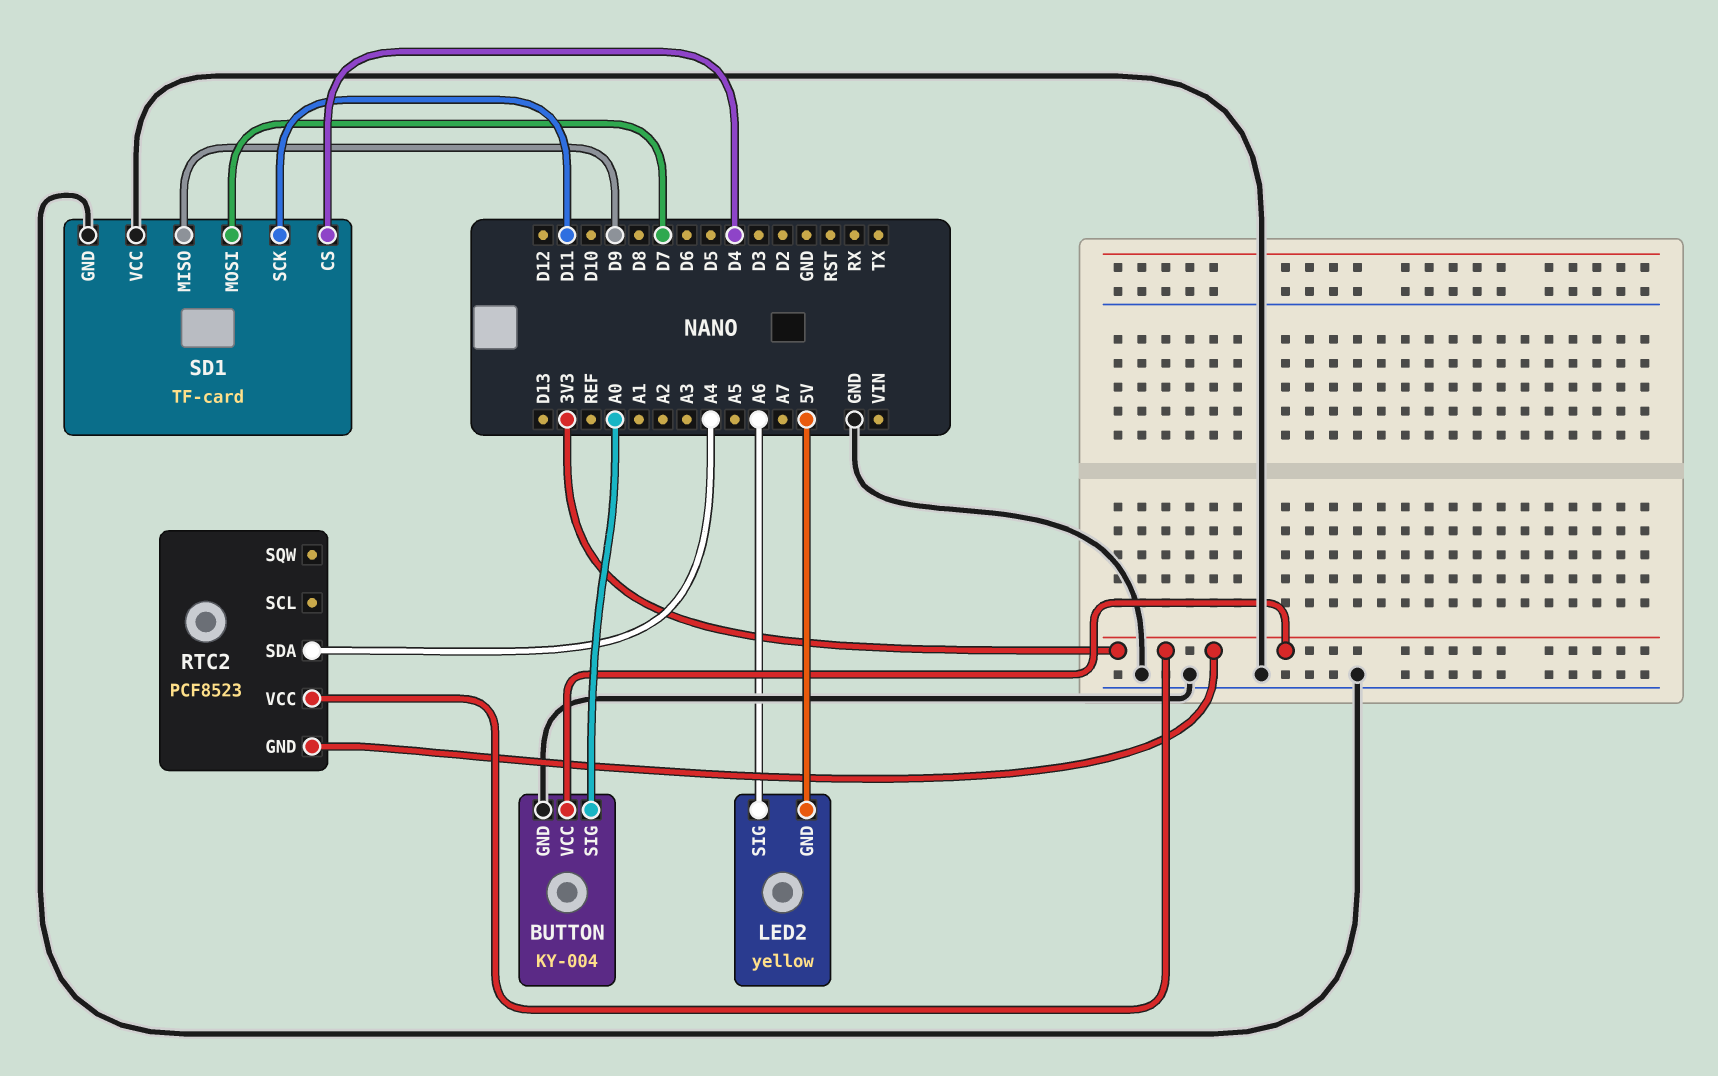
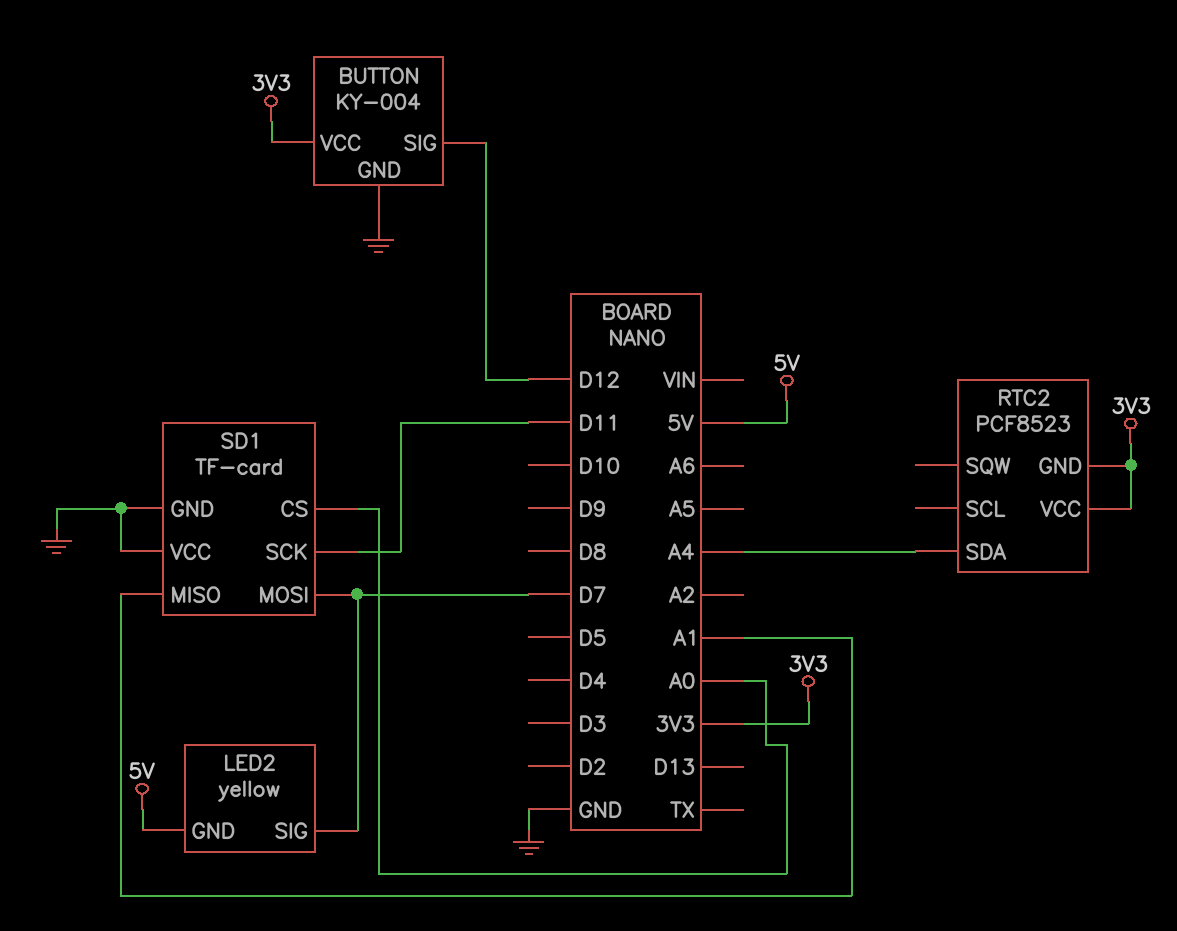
BUTTON pin SIG: A0 -> D12
LED2 pin SIG: A6 -> D7
SD1 pin CS: D4 -> A0
SD1 pin MISO: D9 -> A1

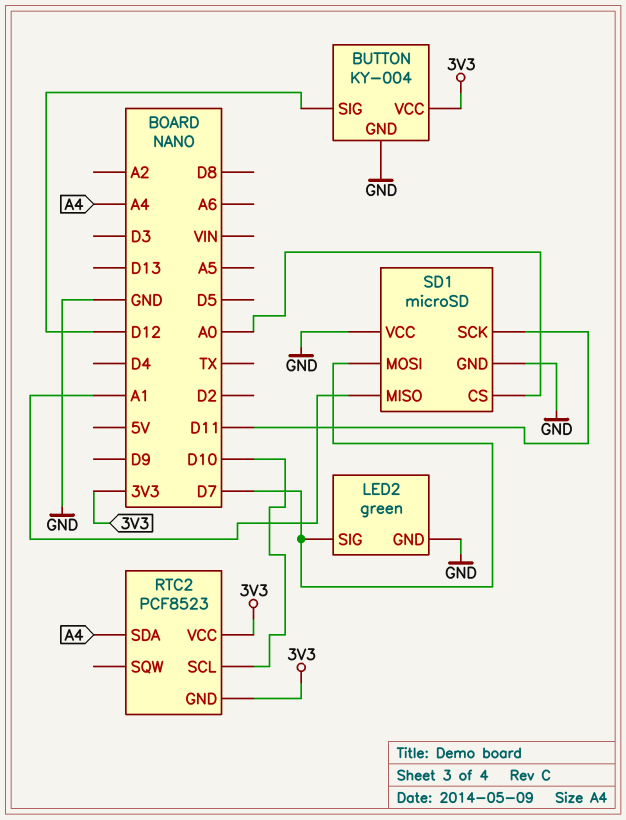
LED2: yellow -> green
LED2 pin GND: 5V -> GND
RTC2 pin SCL: none -> D10
SD1: TF-card -> microSD

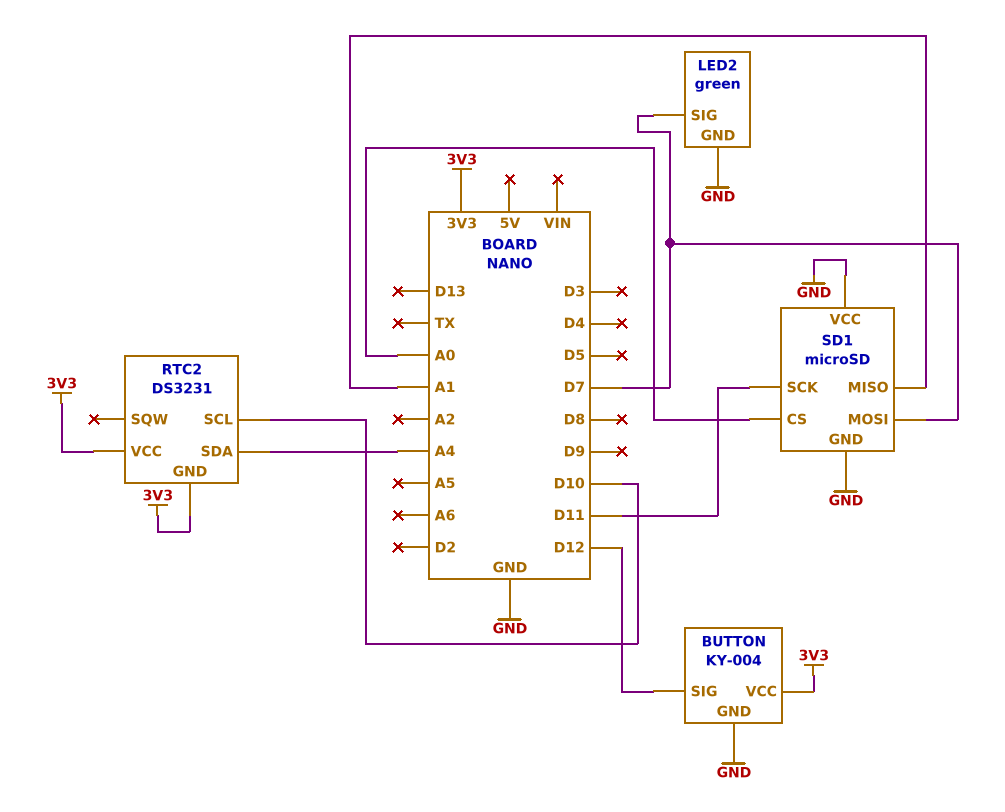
RTC2: PCF8523 -> DS3231

